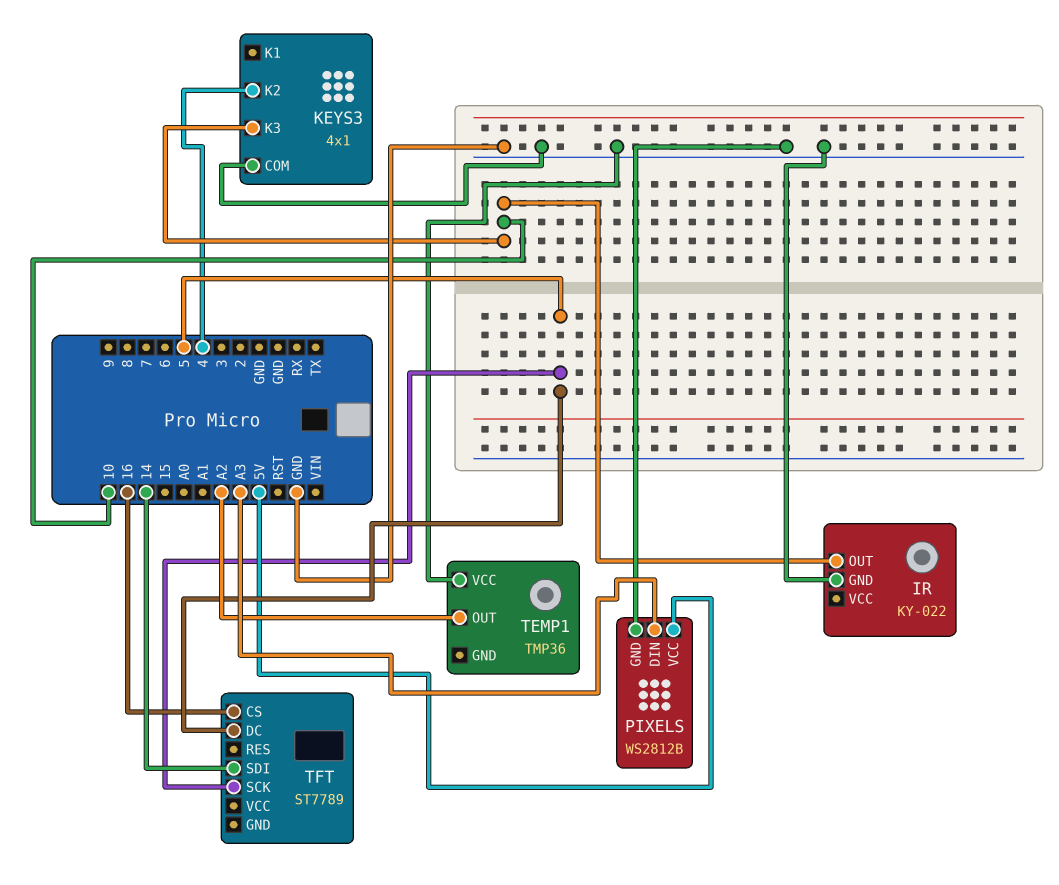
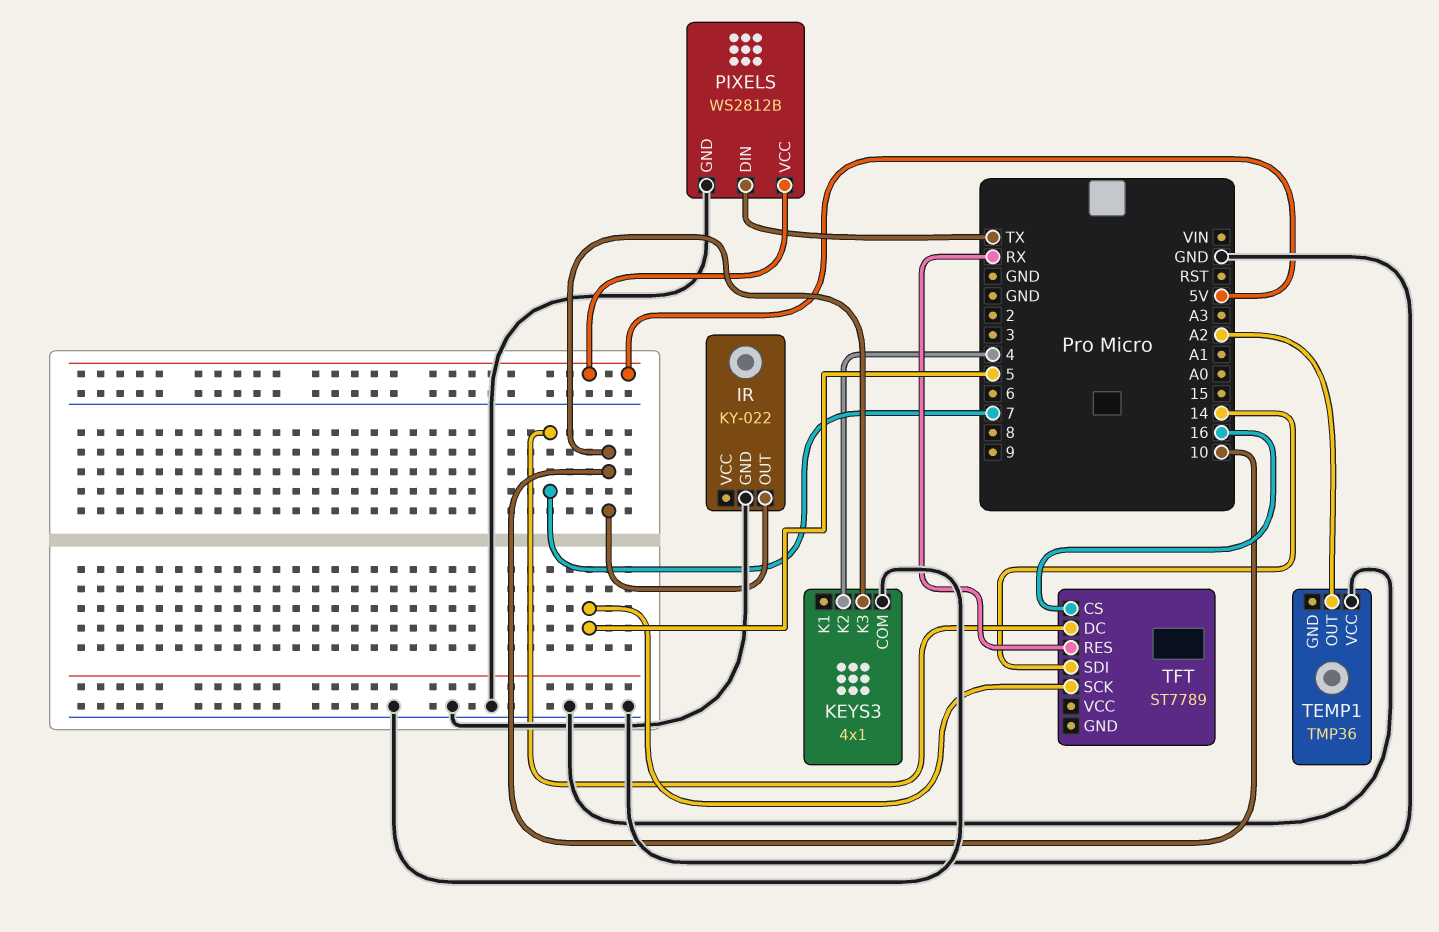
PIXELS pin DIN: A3 -> TX
TFT pin DC: 5 -> 7
TFT pin RES: none -> RX

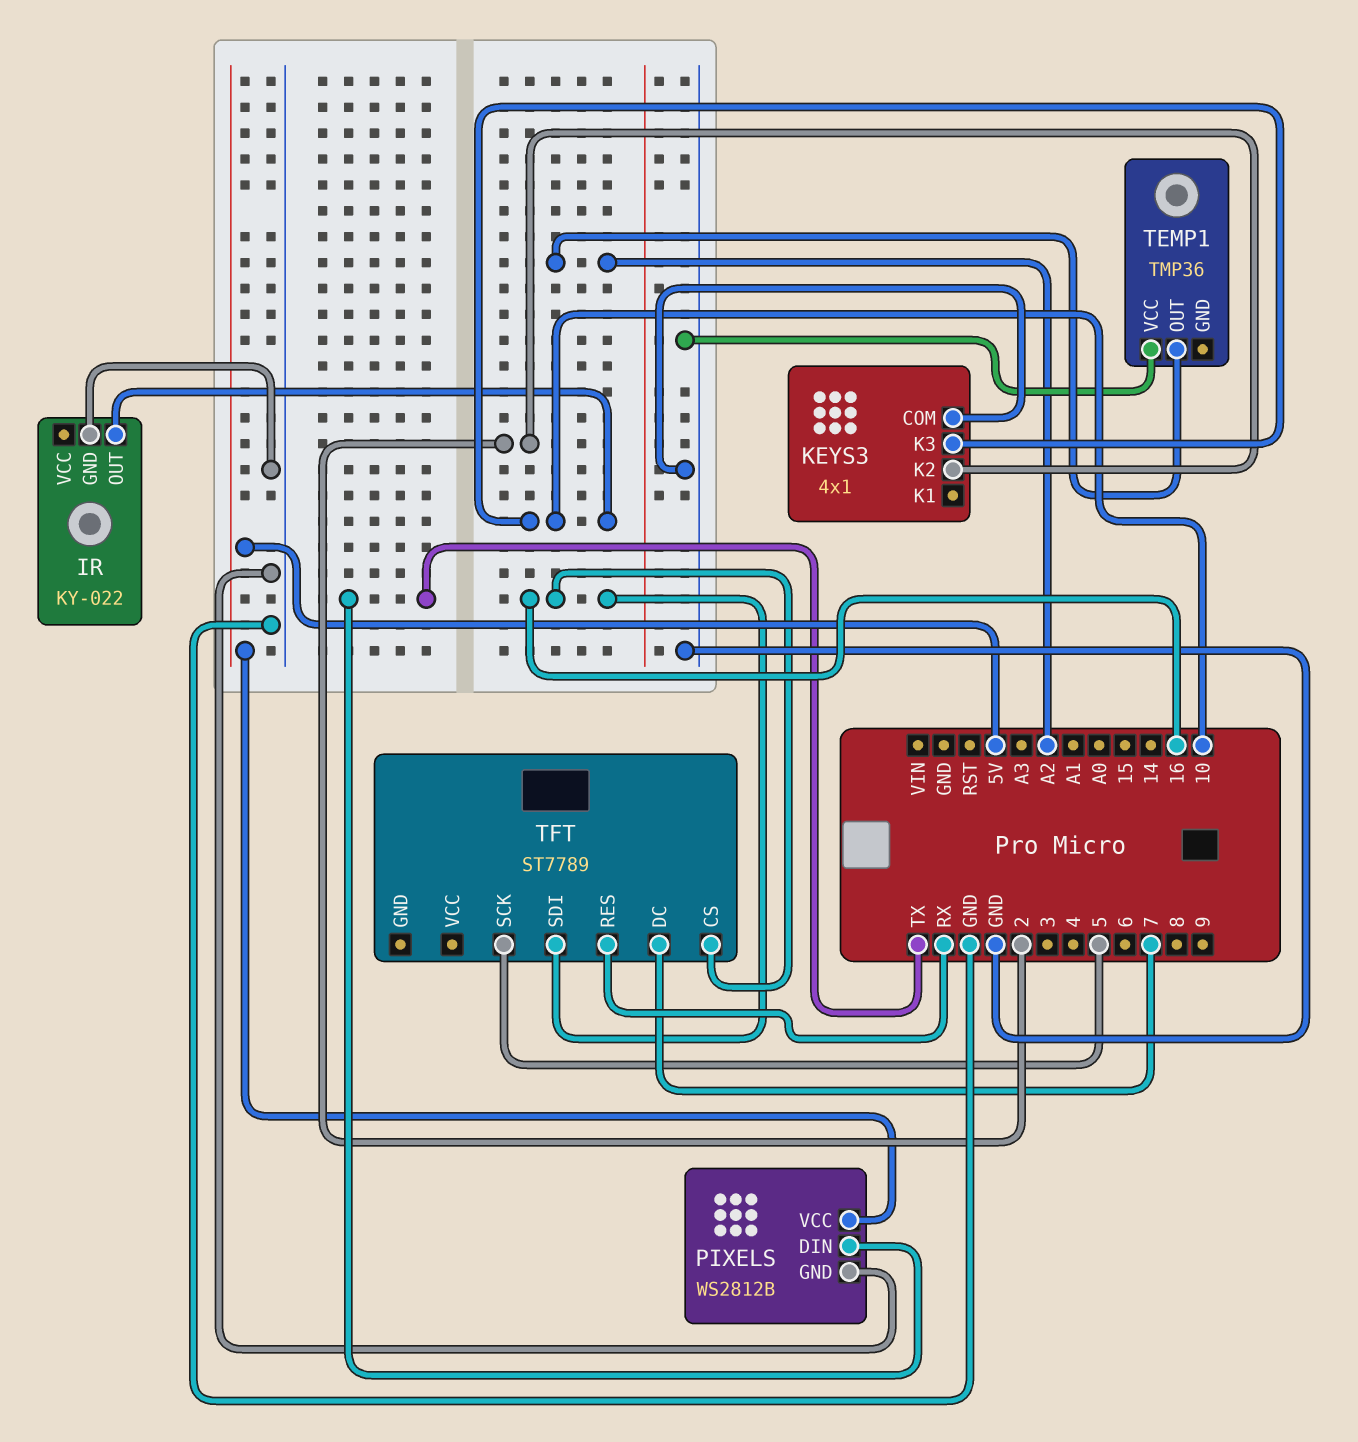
KEYS3 pin K2: 4 -> 2
TFT pin SDI: 14 -> 16

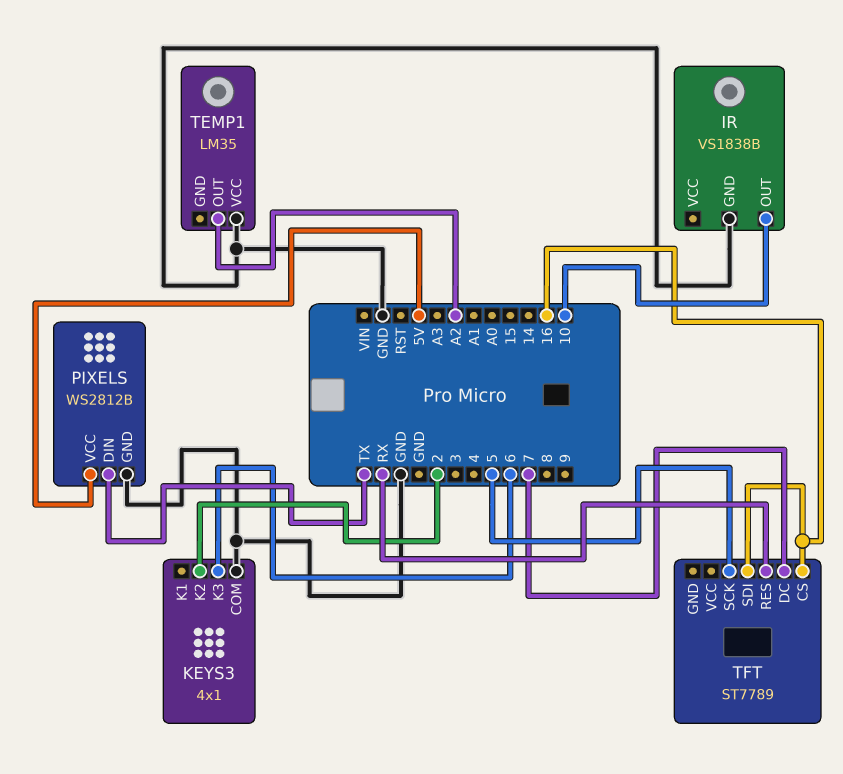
IR: KY-022 -> VS1838B
KEYS3 pin K3: 10 -> 6
TEMP1: TMP36 -> LM35

